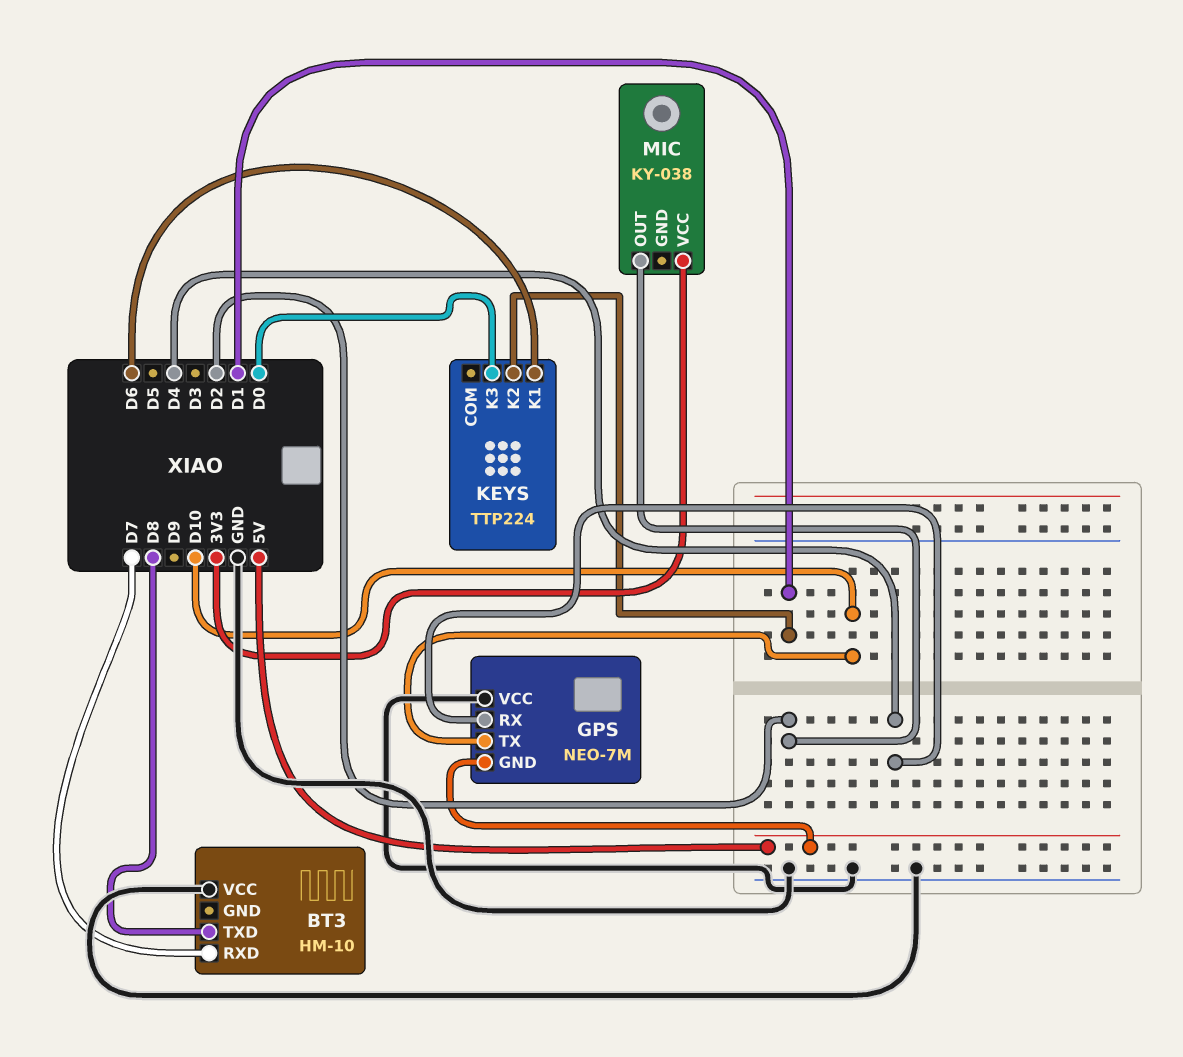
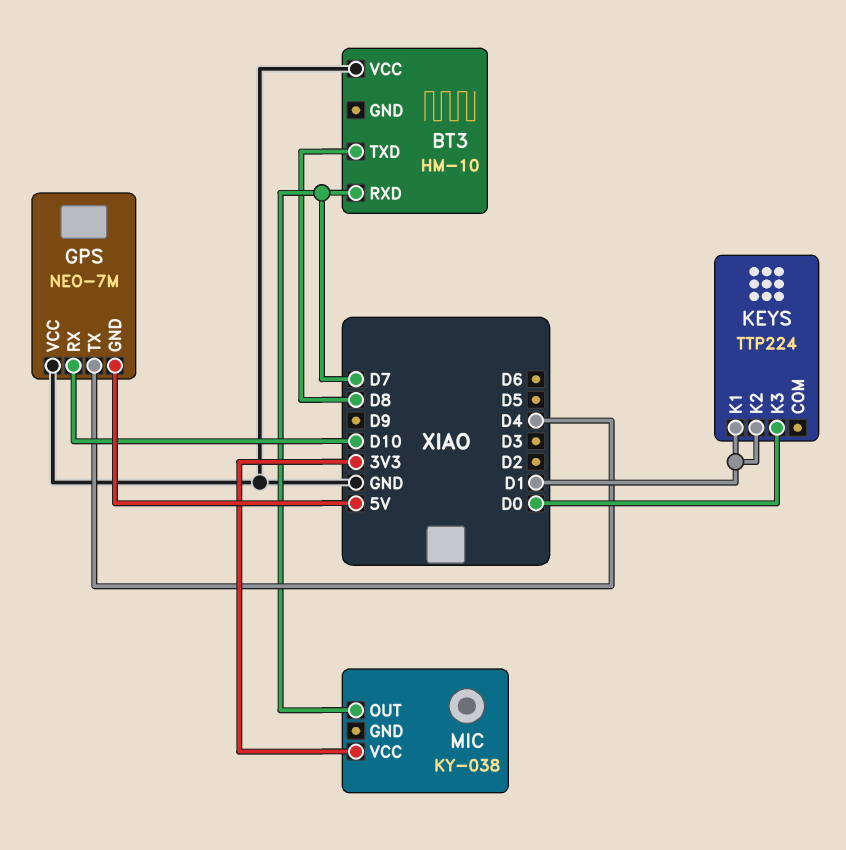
GPS pin RX: D4 -> D10
GPS pin TX: D10 -> D4
KEYS pin K1: D6 -> D1
MIC pin OUT: D2 -> D7

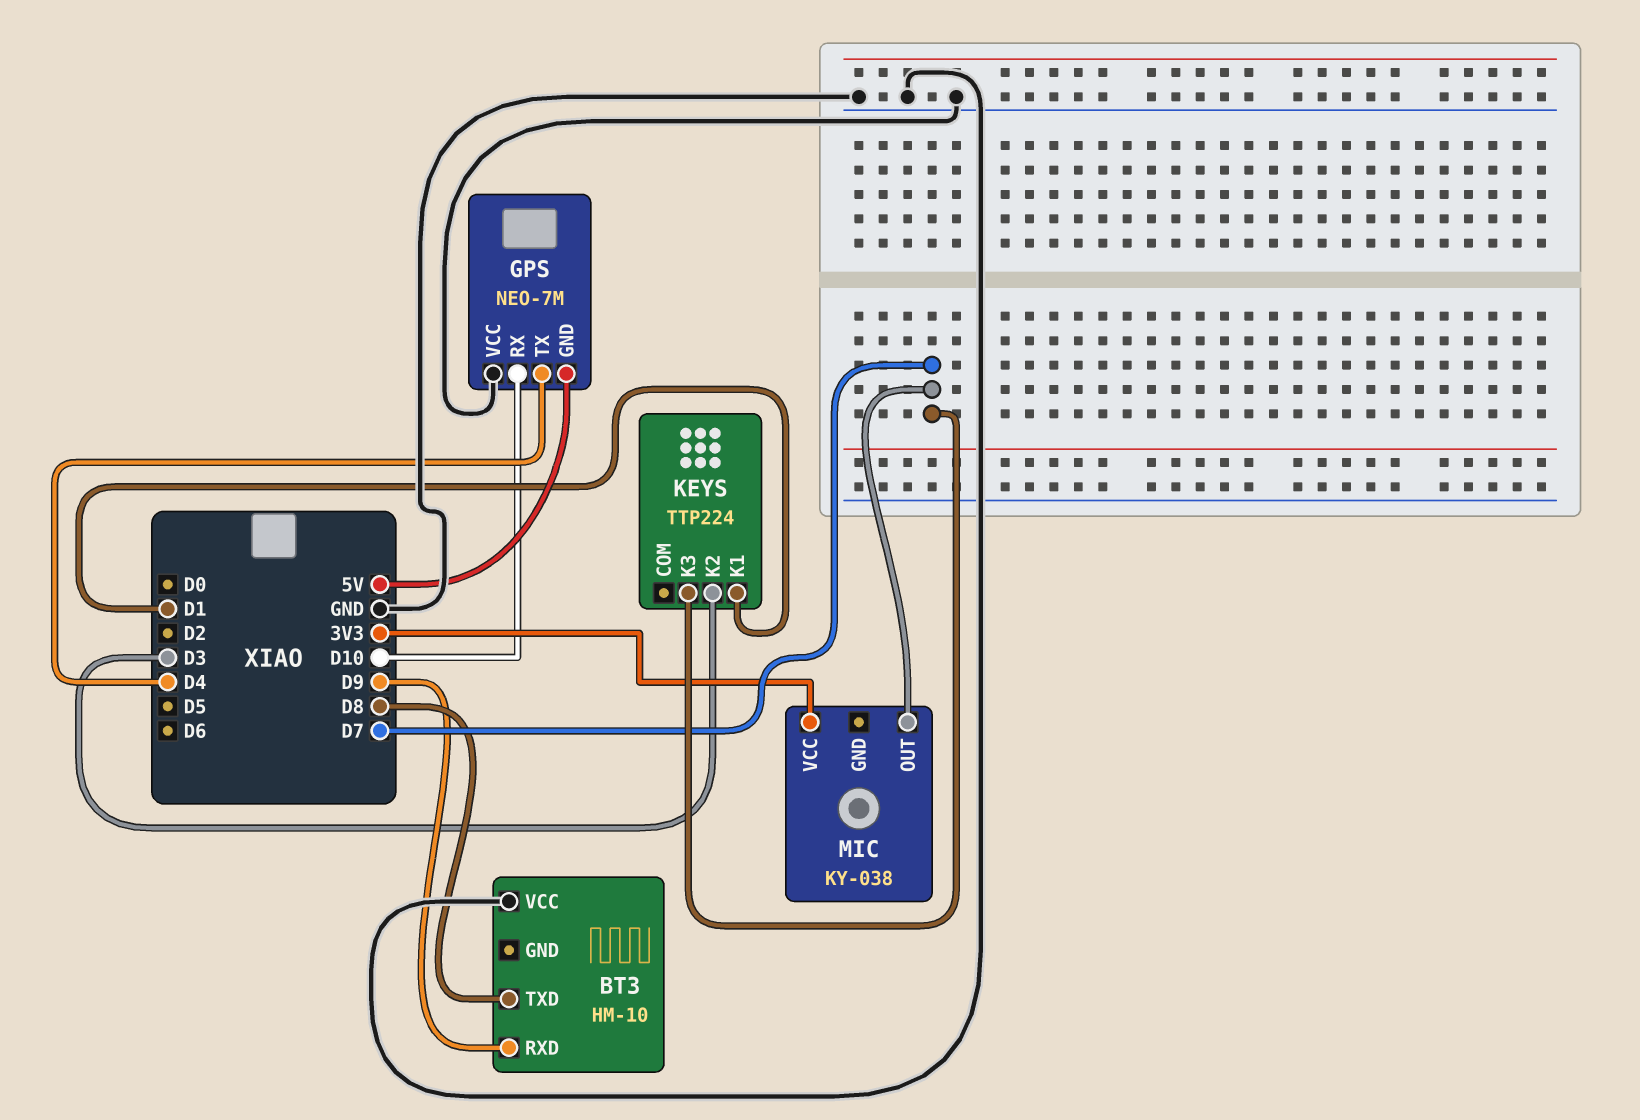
BT3 pin RXD: D7 -> D9
KEYS pin K2: D1 -> D3
KEYS pin K3: D0 -> D7

